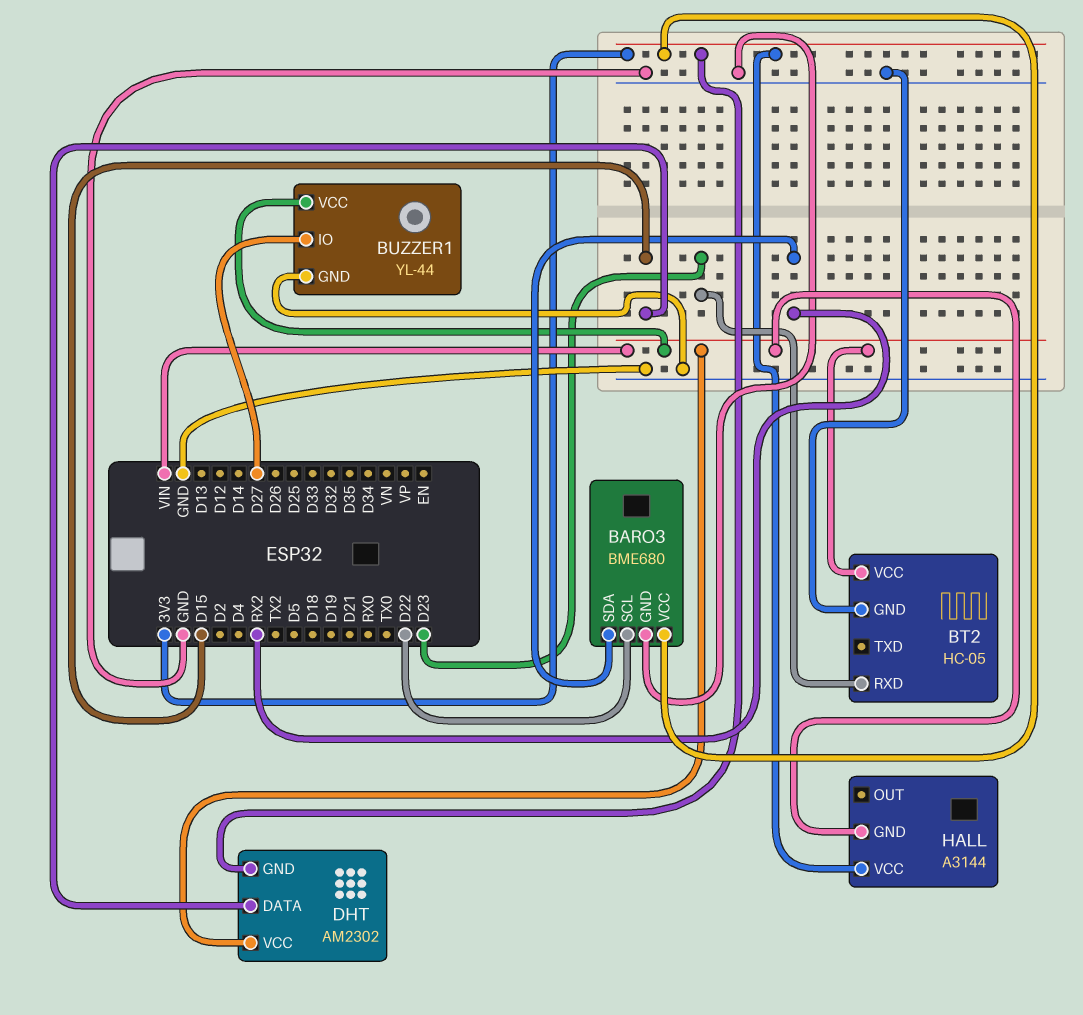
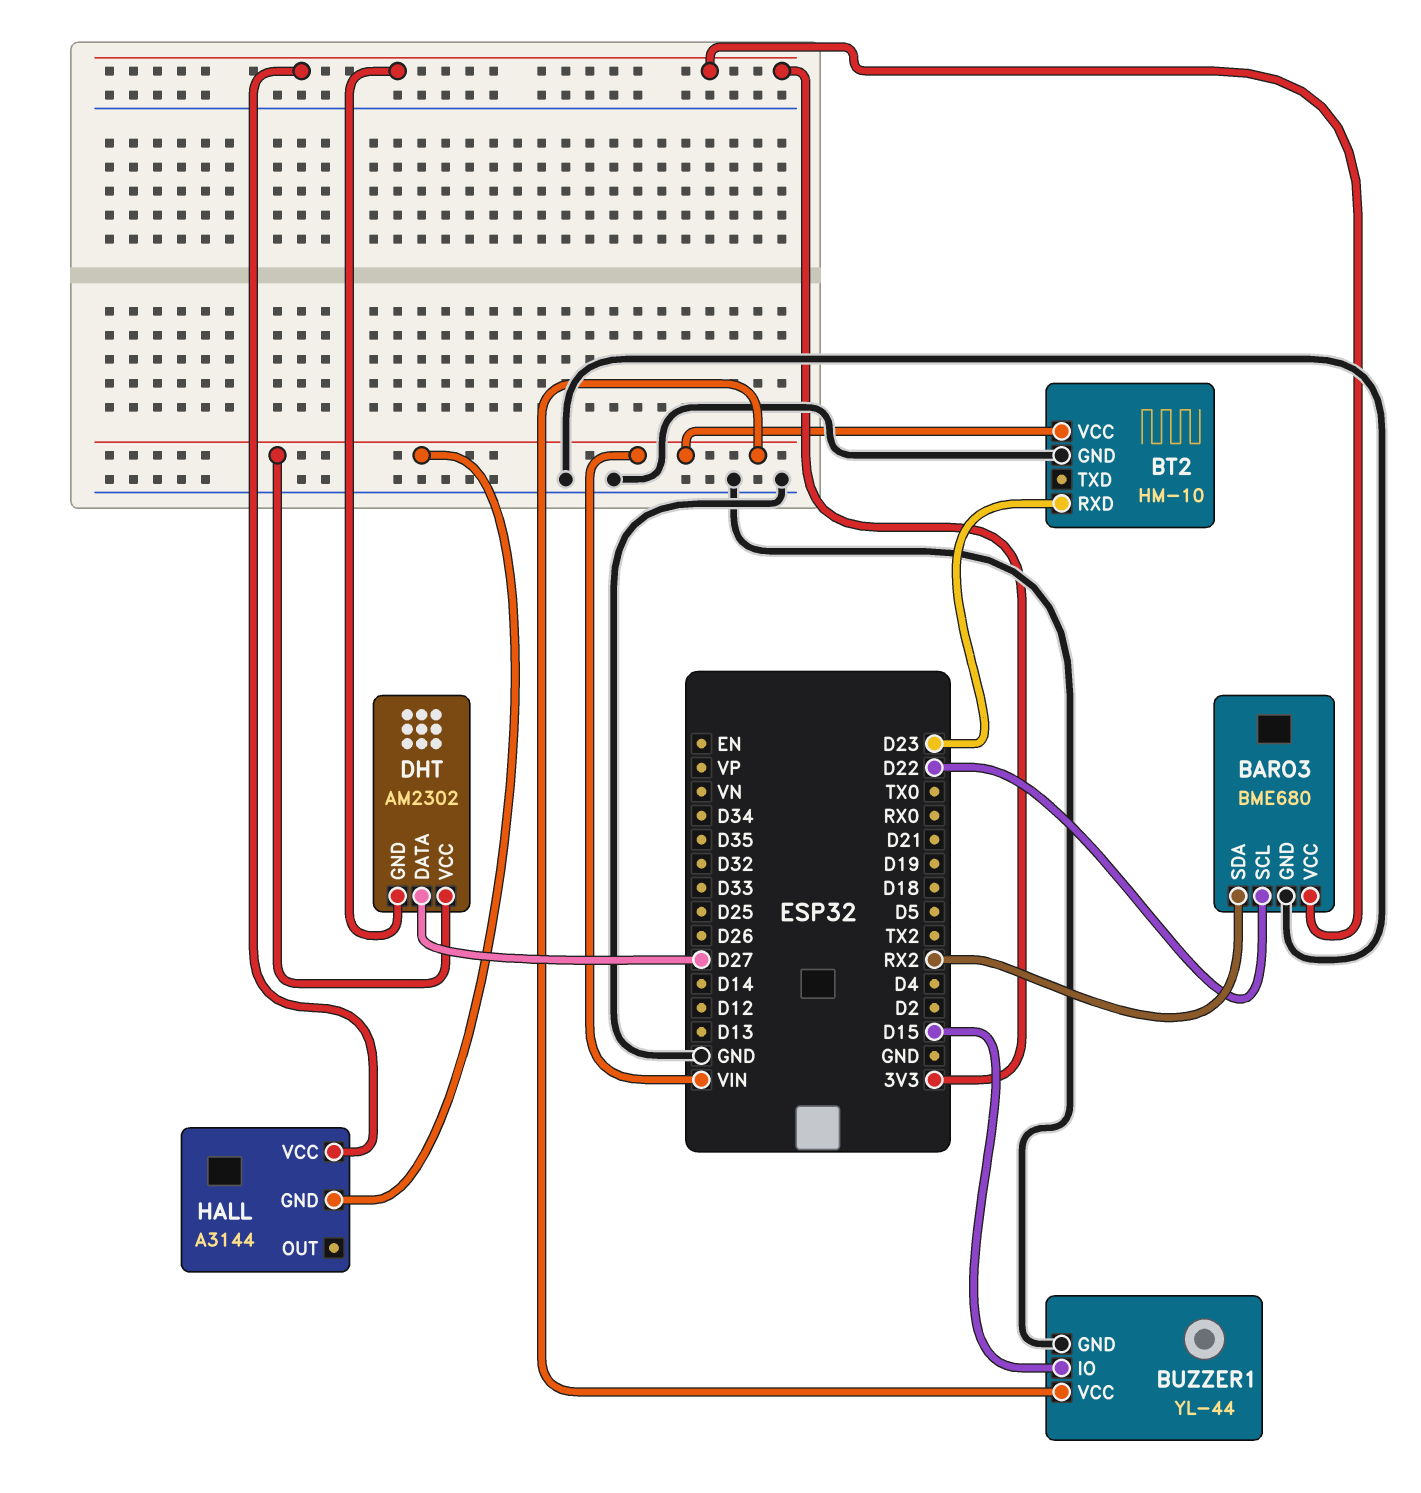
BT2: HC-05 -> HM-10
BUZZER1 pin IO: D27 -> D15
DHT pin DATA: D15 -> D27

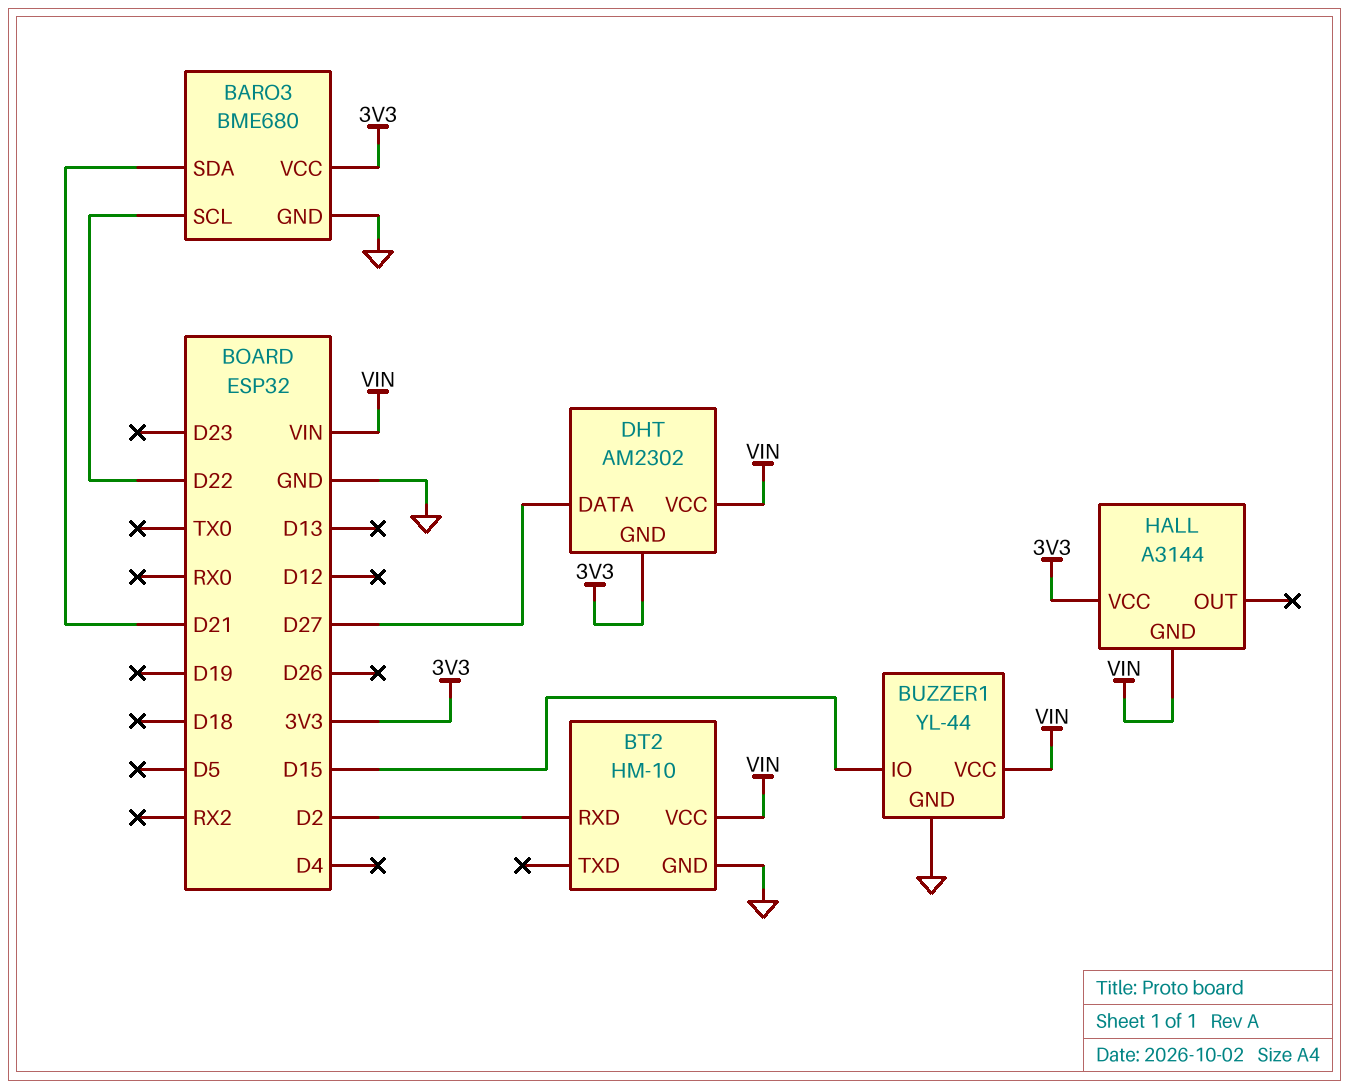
BARO3 pin SDA: RX2 -> D21
BT2 pin RXD: D23 -> D2

